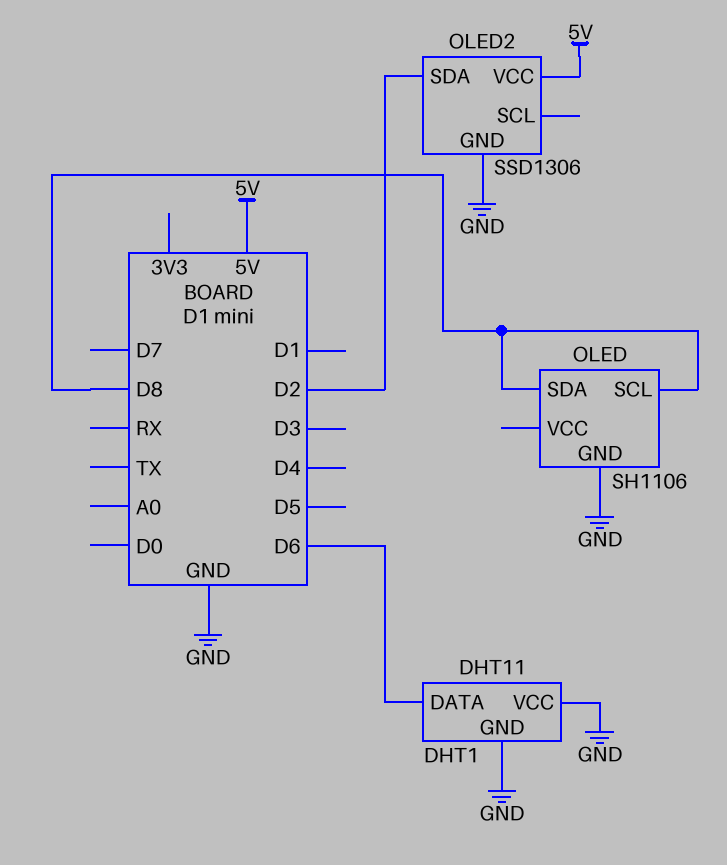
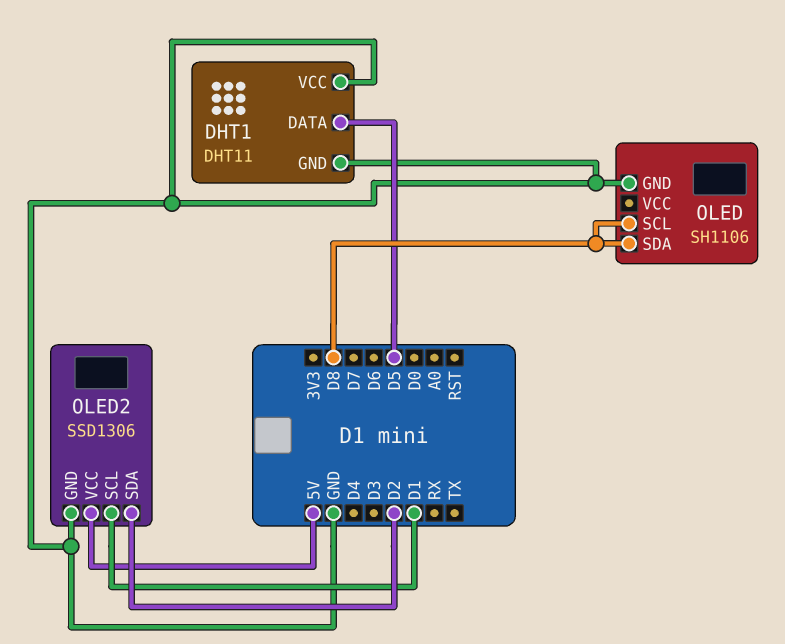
DHT1 pin DATA: D6 -> D5
OLED2 pin SCL: none -> D1

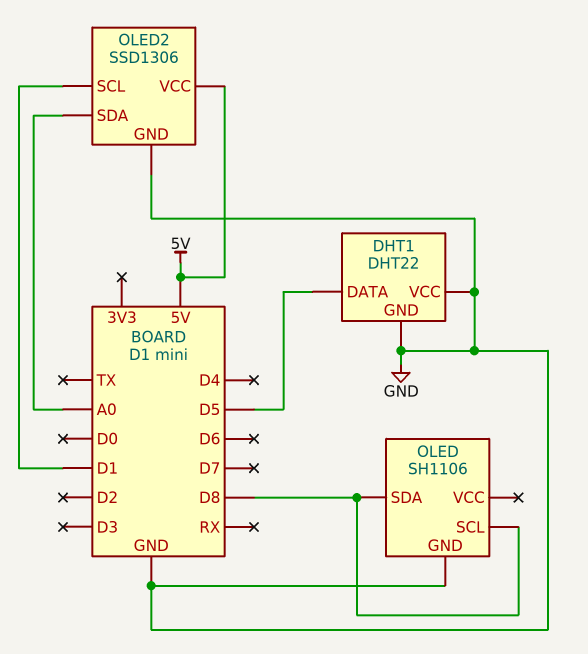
DHT1: DHT11 -> DHT22
OLED2 pin SDA: D2 -> A0

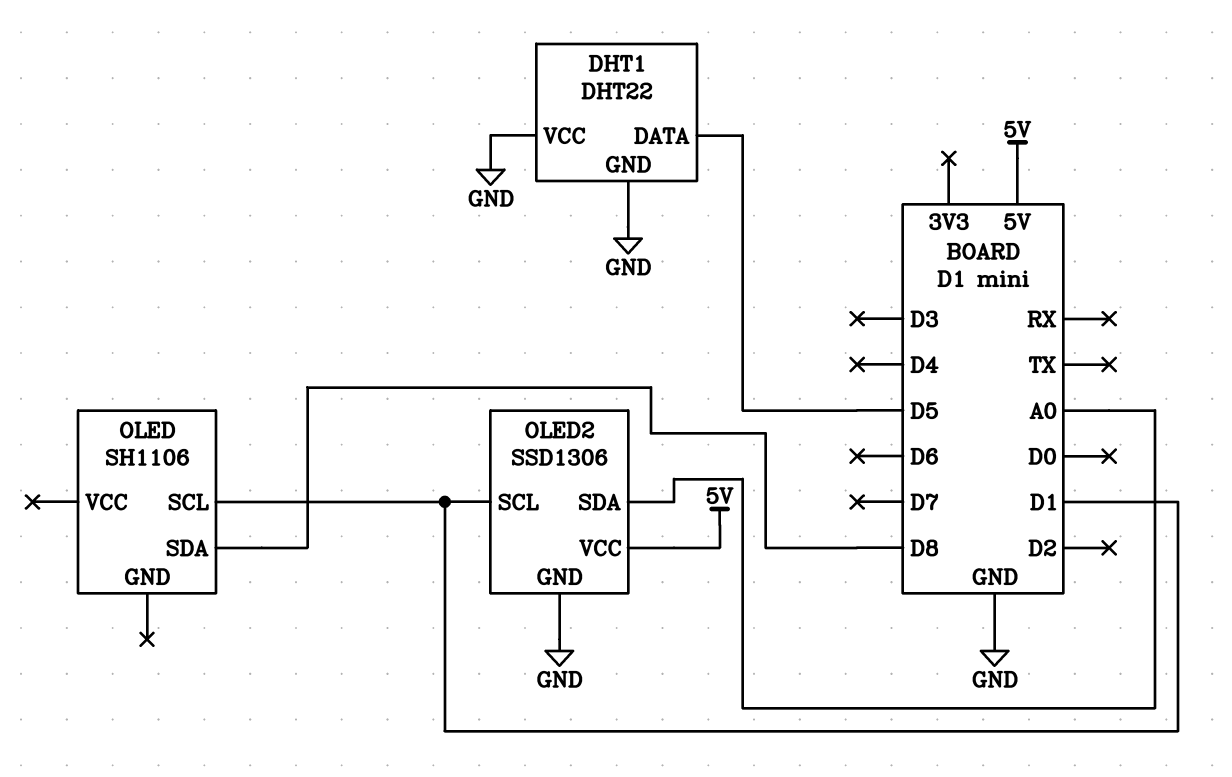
OLED pin GND: GND -> none
OLED pin SCL: D8 -> D1

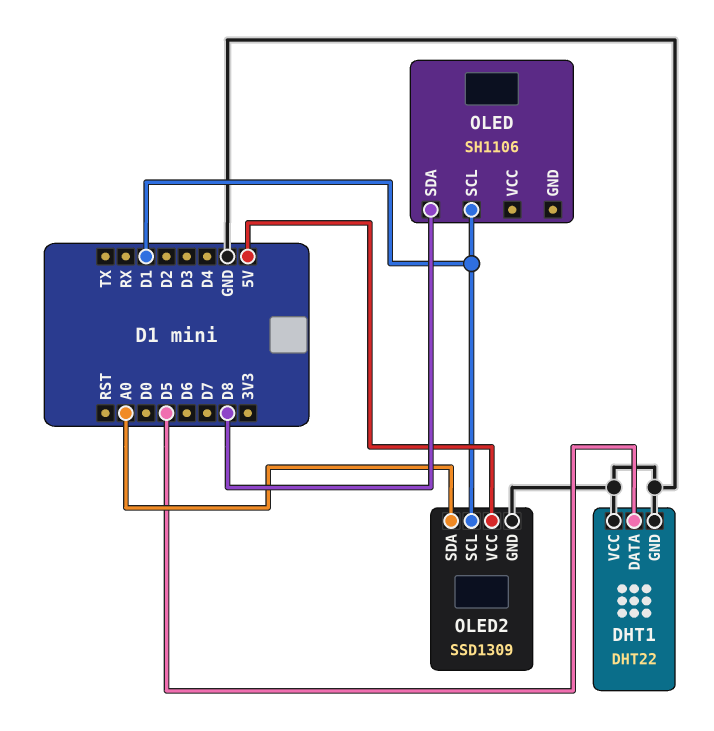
OLED2: SSD1306 -> SSD1309

